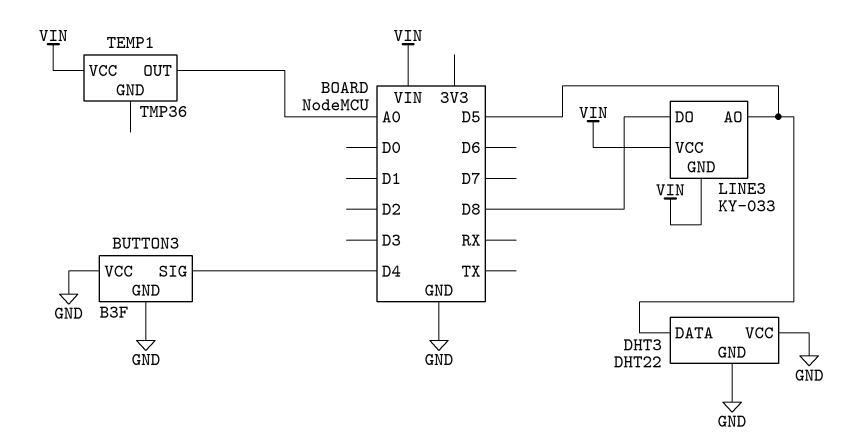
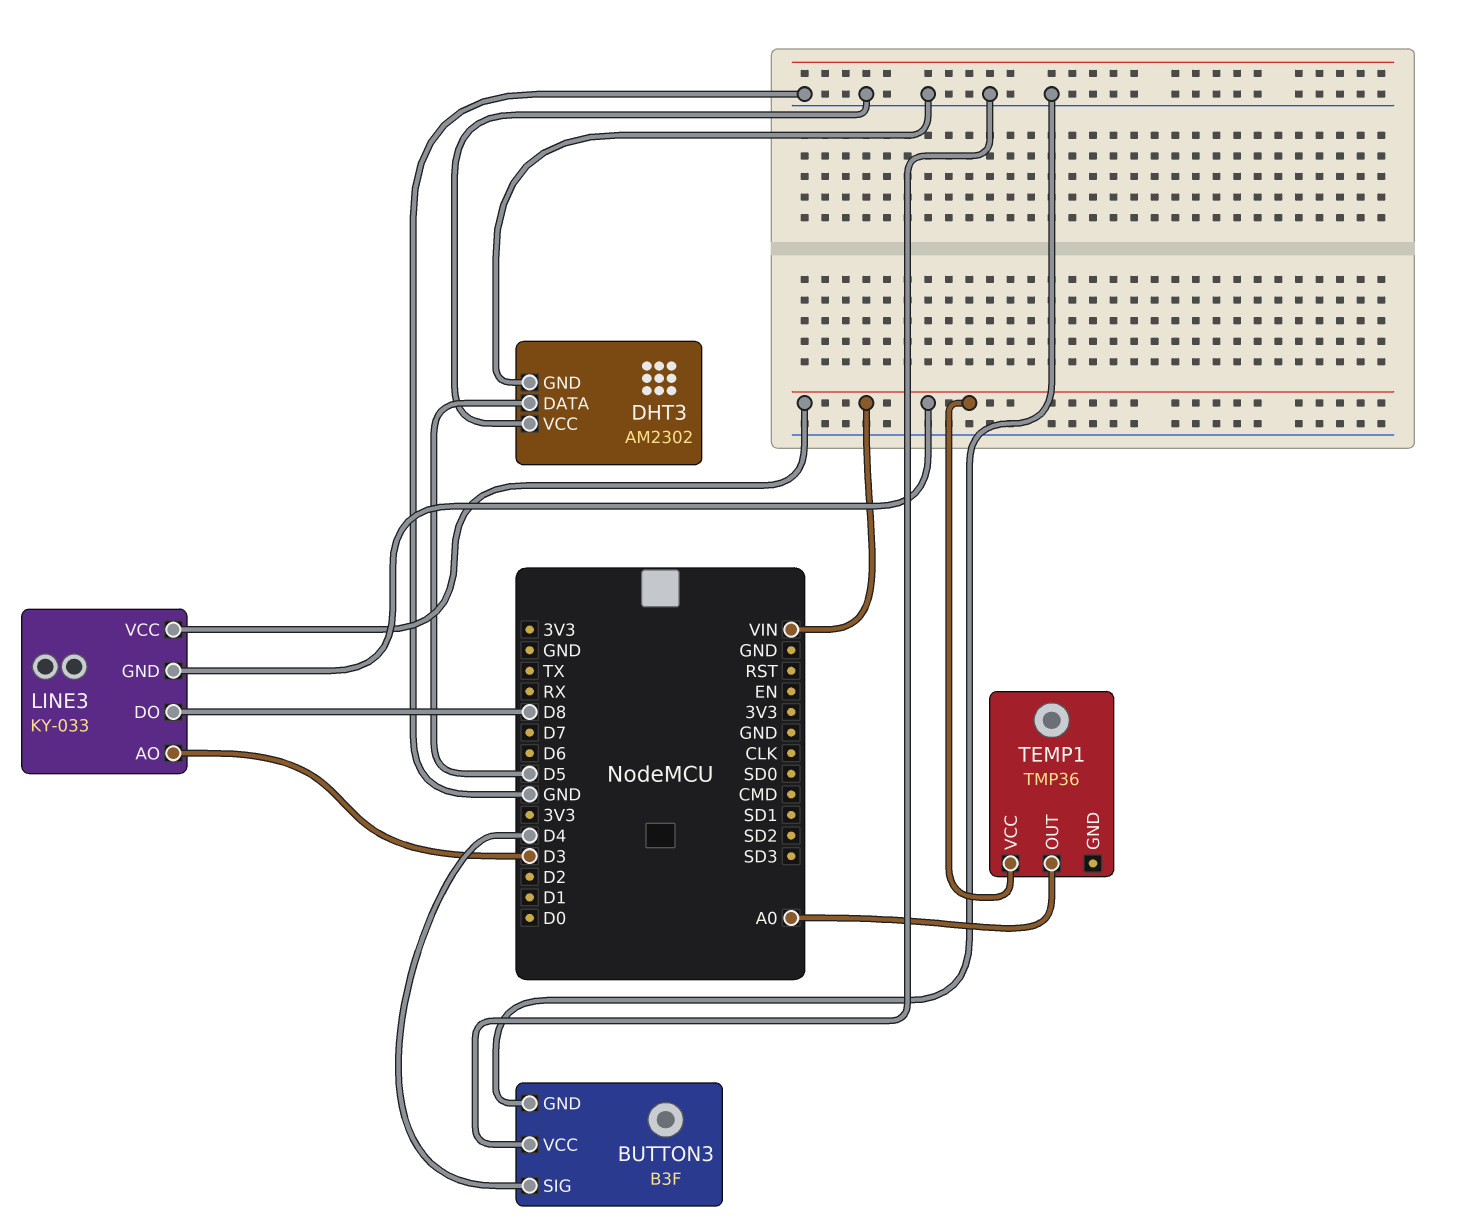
DHT3: DHT22 -> AM2302
LINE3 pin AO: D5 -> D3

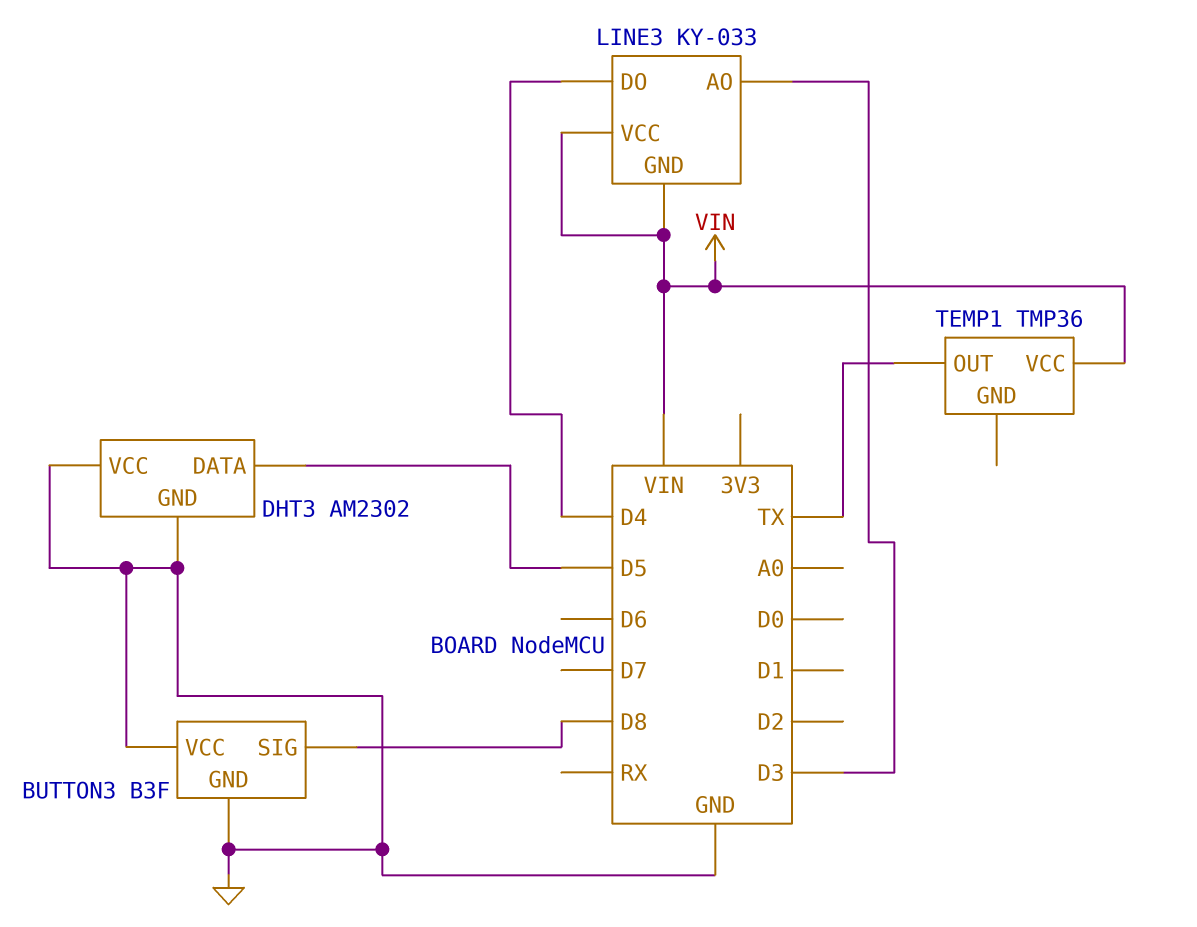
BUTTON3 pin SIG: D4 -> D8
LINE3 pin DO: D8 -> D4
TEMP1 pin OUT: A0 -> TX

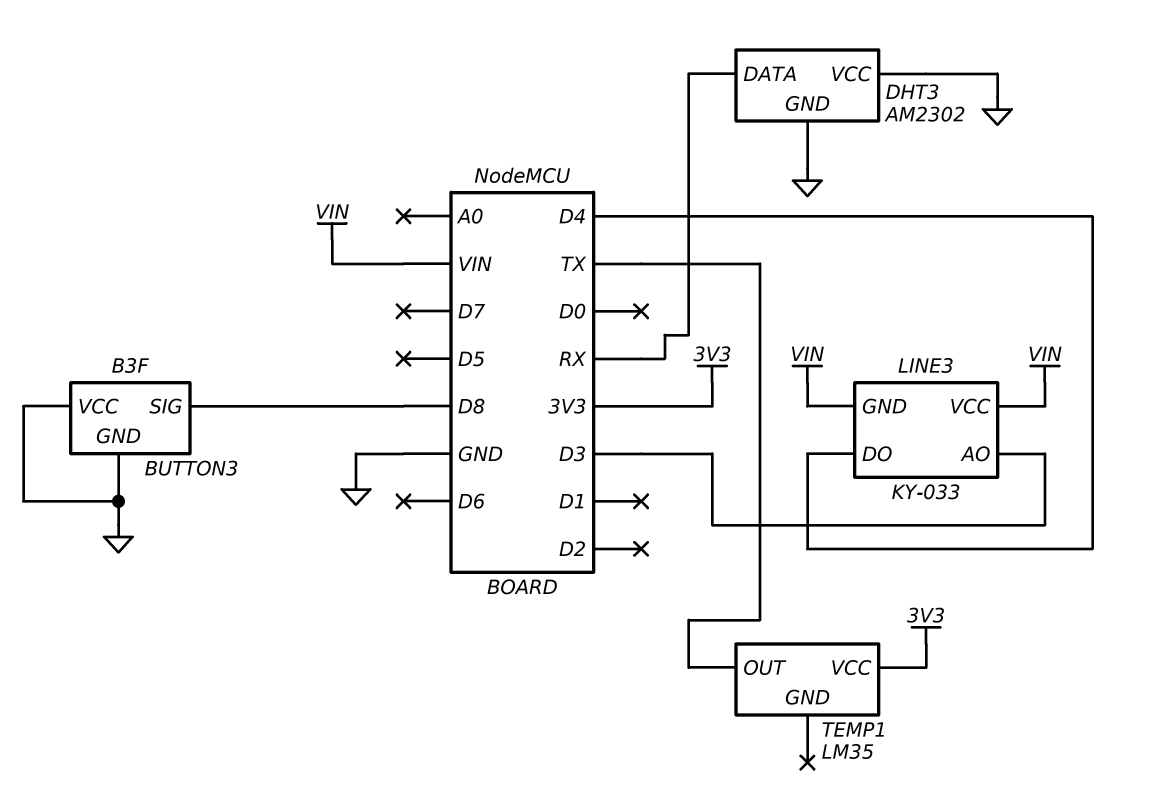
DHT3 pin DATA: D5 -> RX
TEMP1: TMP36 -> LM35
TEMP1 pin VCC: VIN -> 3V3

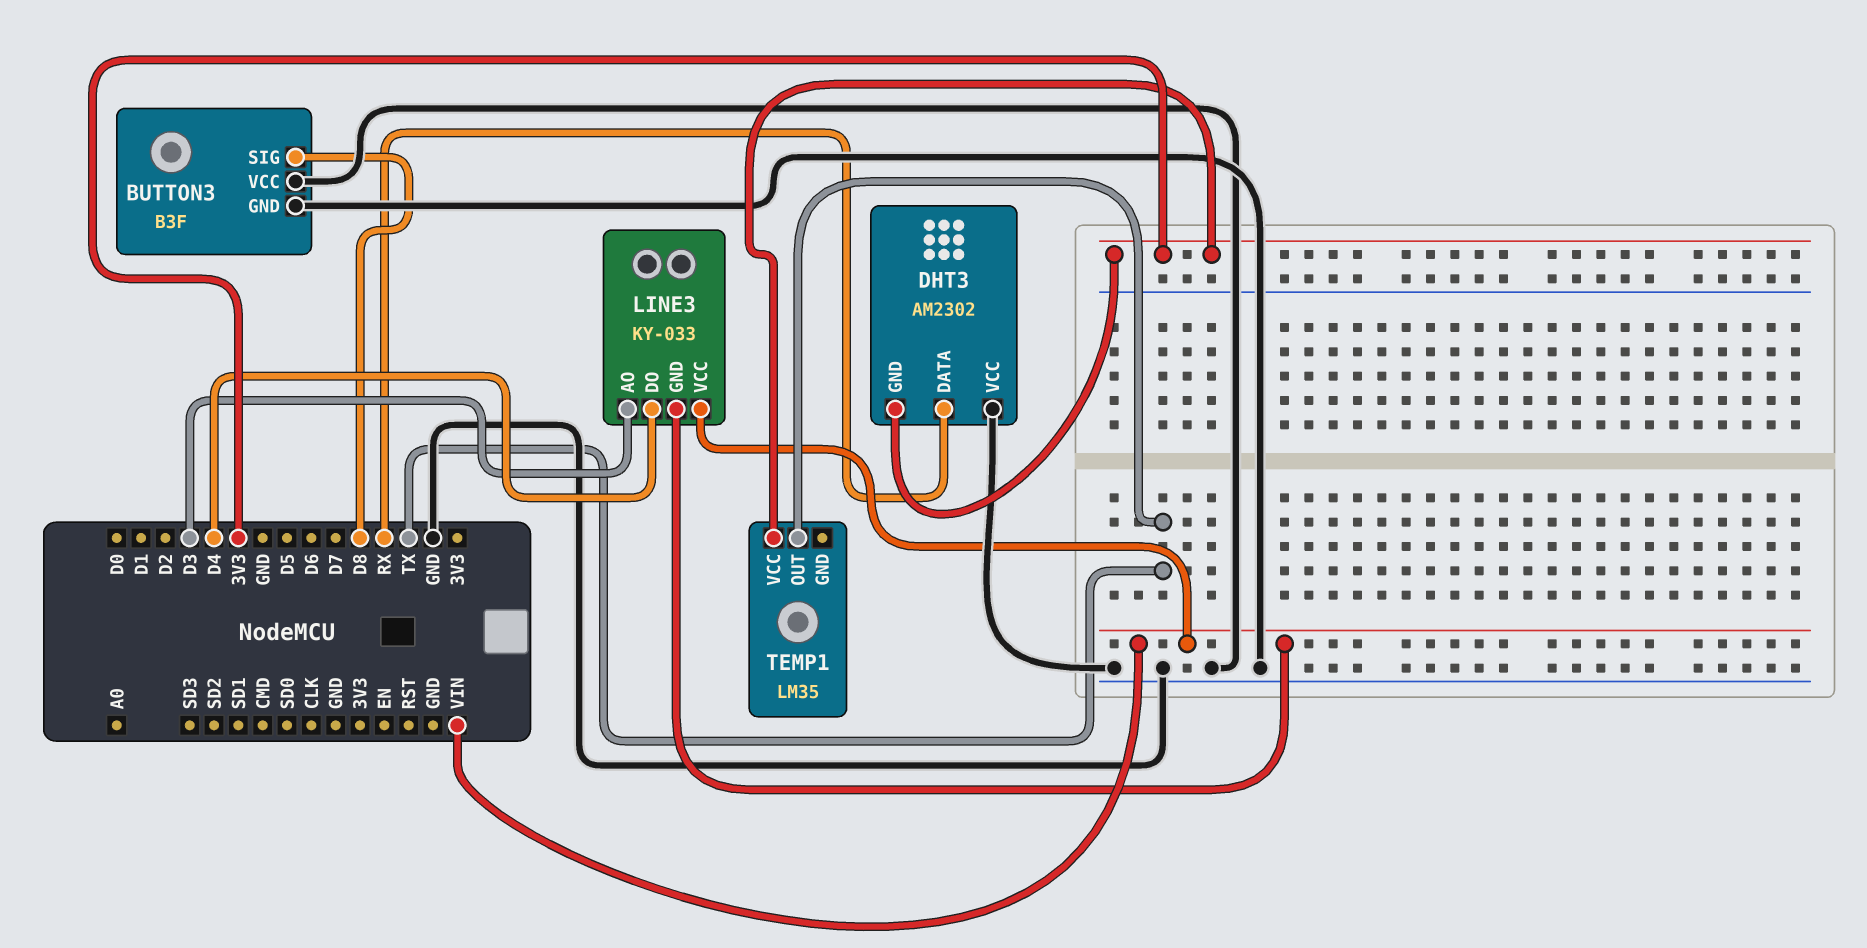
DHT3 pin GND: GND -> 3V3

